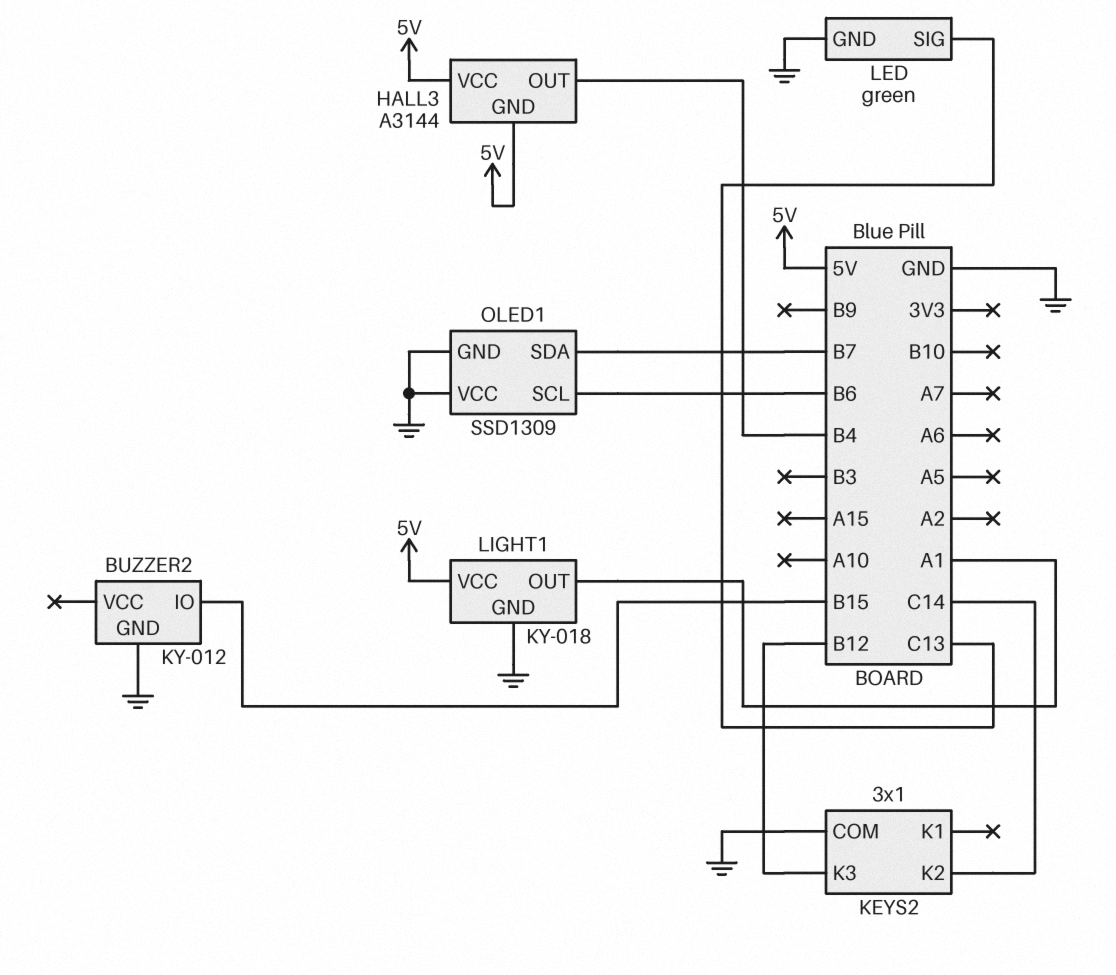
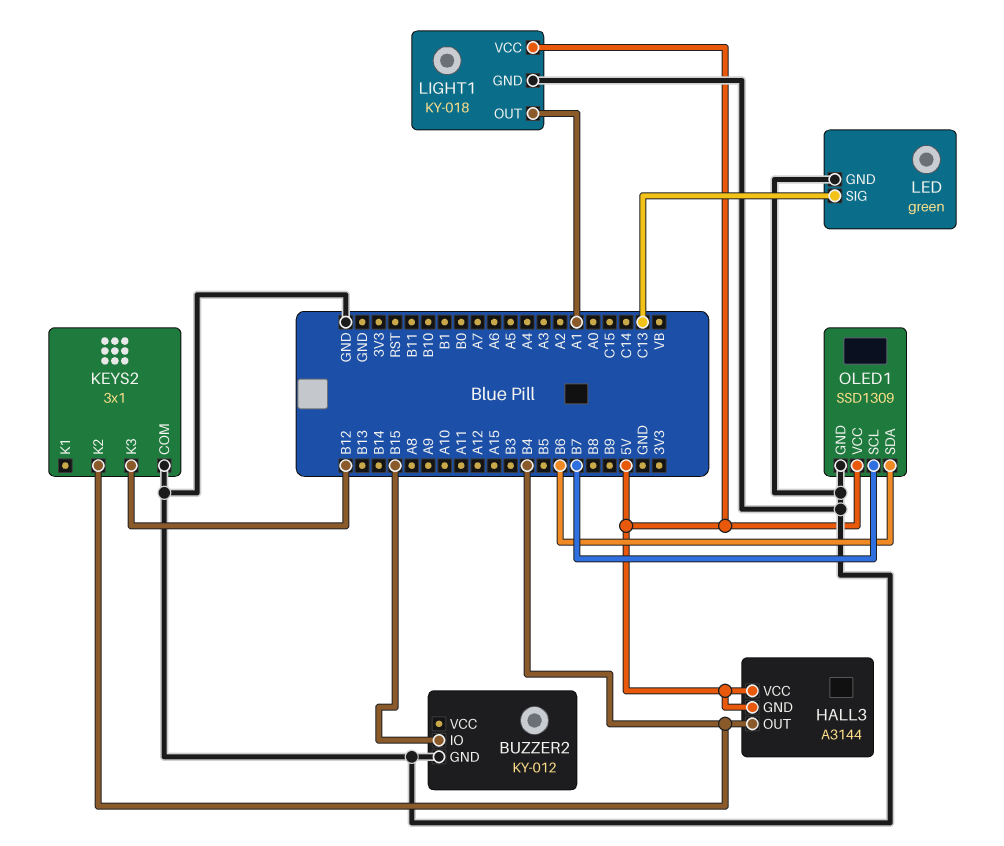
KEYS2 pin K2: C14 -> B4
OLED1 pin SCL: B6 -> B7
OLED1 pin SDA: B7 -> B6
OLED1 pin VCC: GND -> 5V

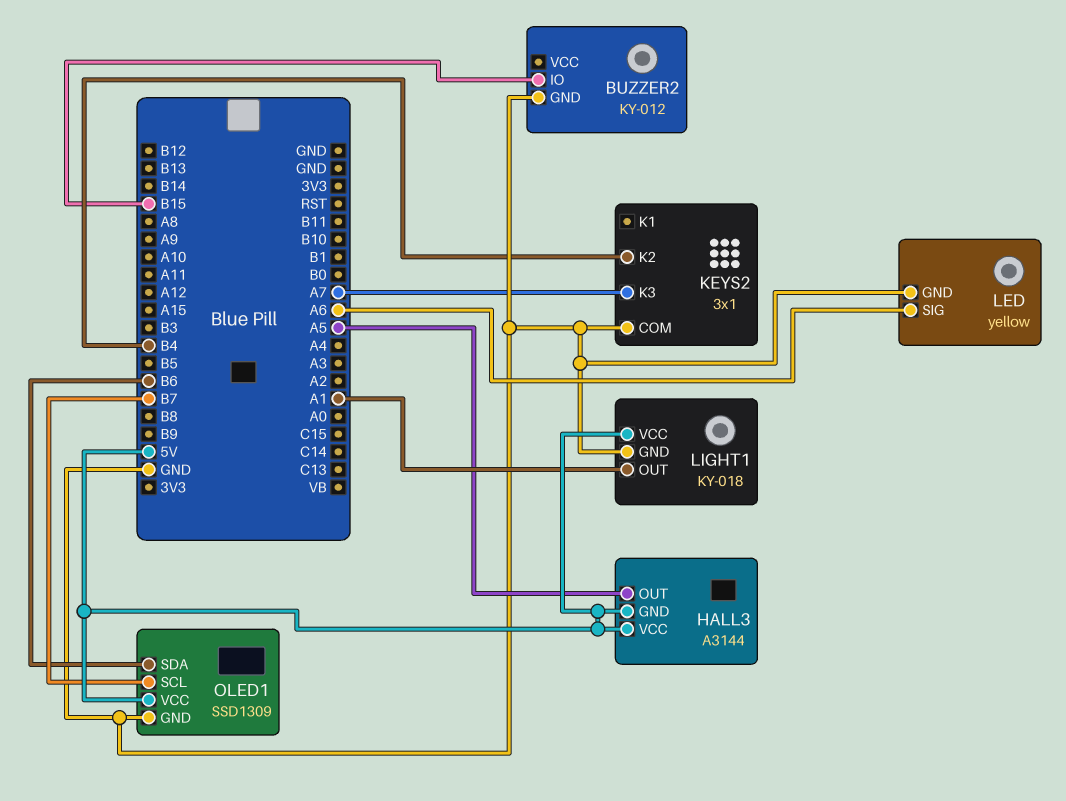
HALL3 pin OUT: B4 -> A5
KEYS2 pin K3: B12 -> A7
LED: green -> yellow
LED pin SIG: C13 -> A6

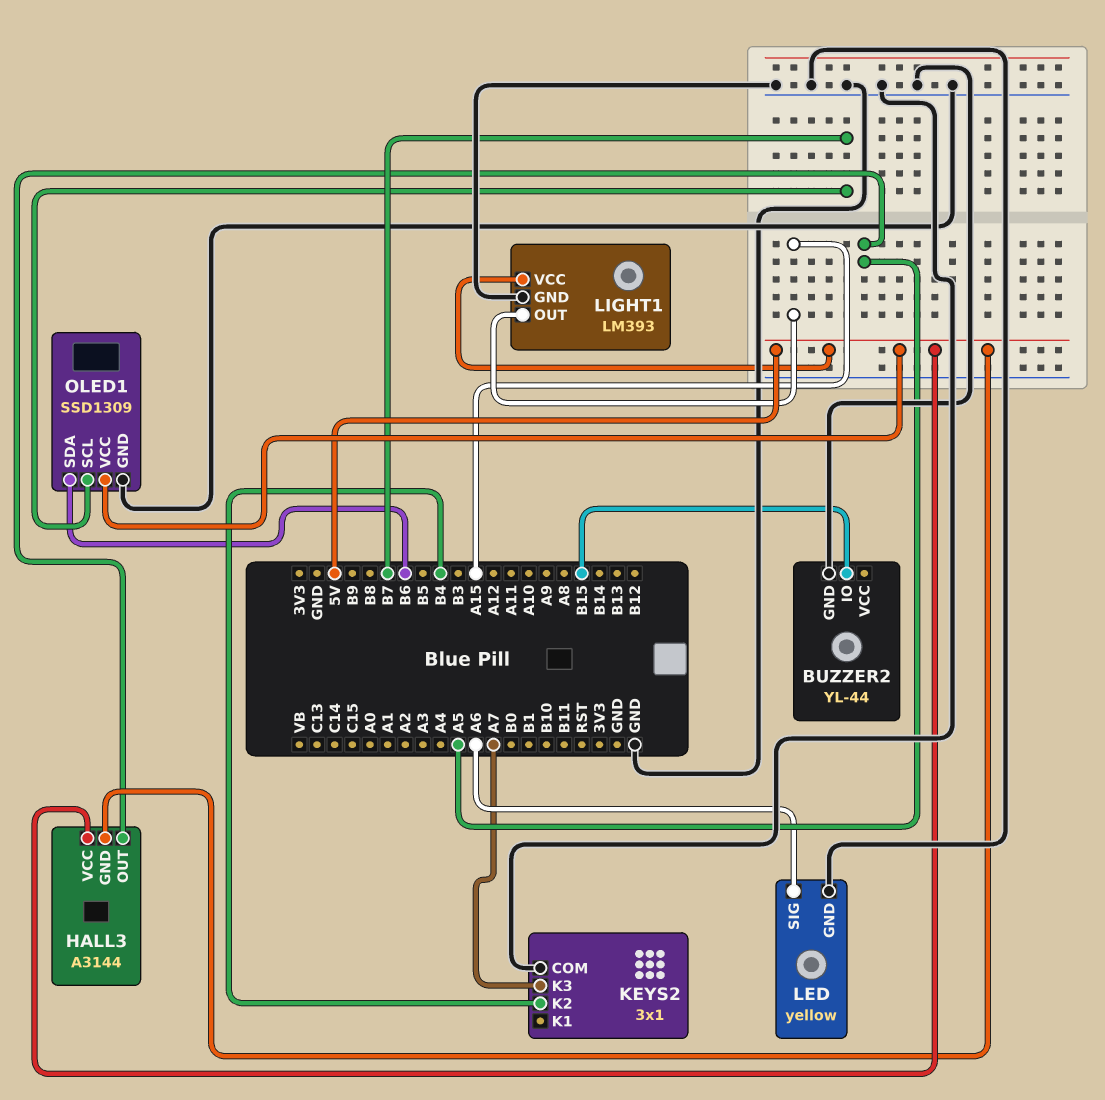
BUZZER2: KY-012 -> YL-44
LIGHT1: KY-018 -> LM393
LIGHT1 pin OUT: A1 -> A15

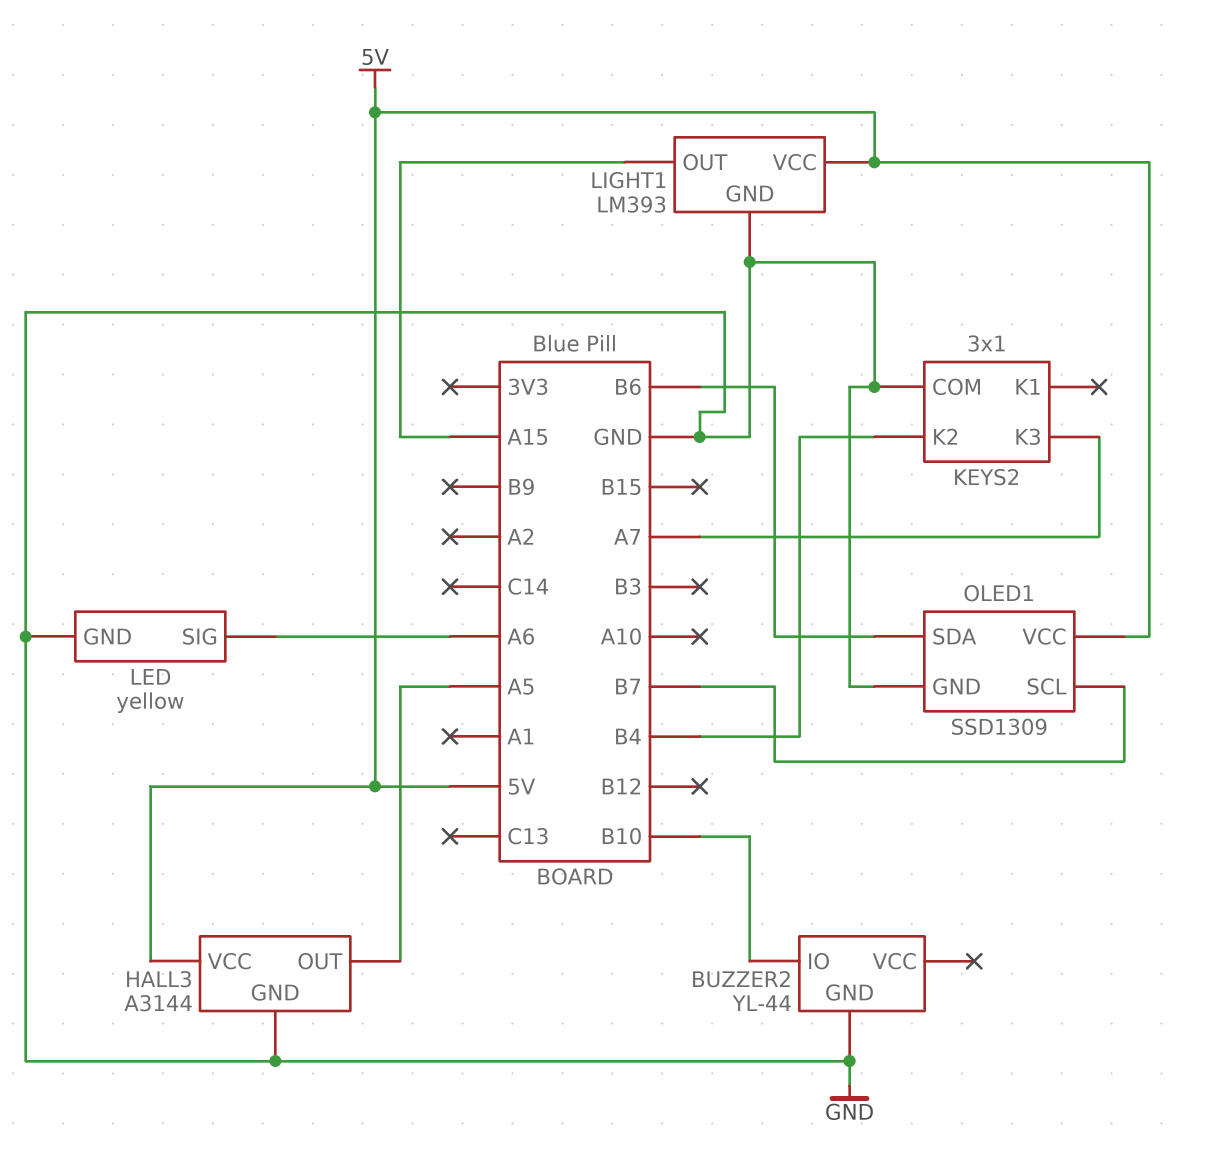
BUZZER2 pin IO: B15 -> B10
HALL3 pin GND: 5V -> GND

